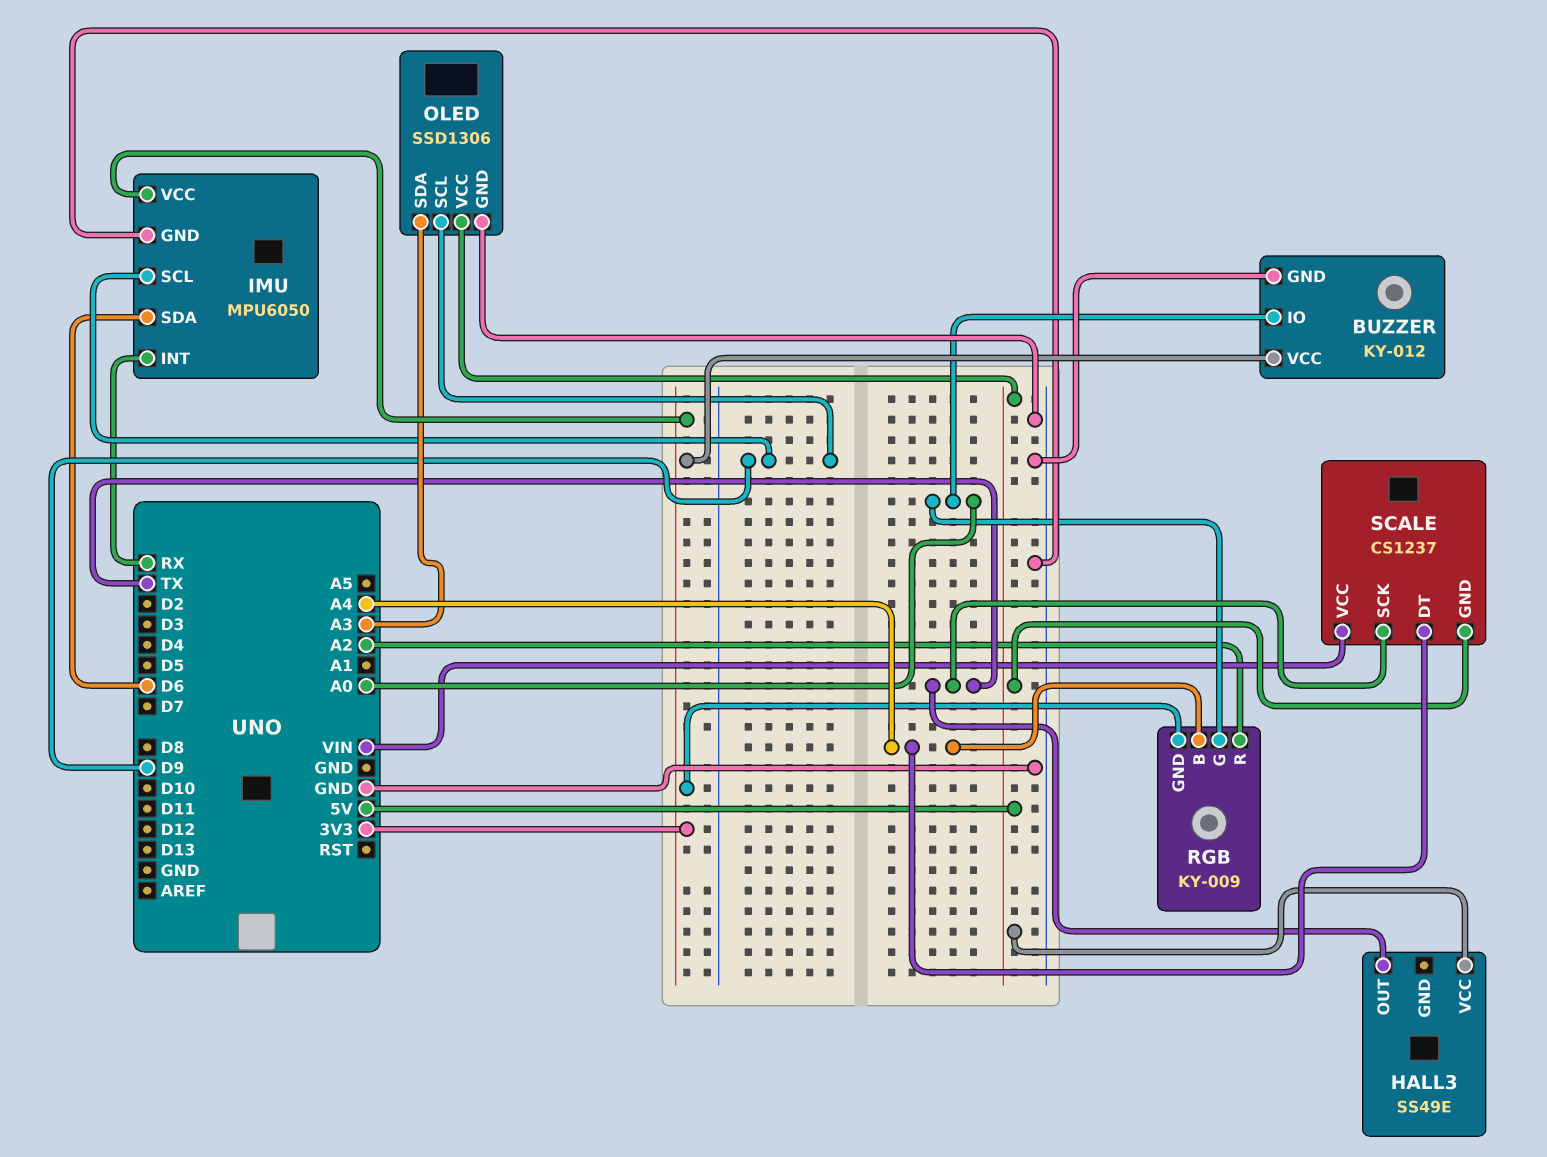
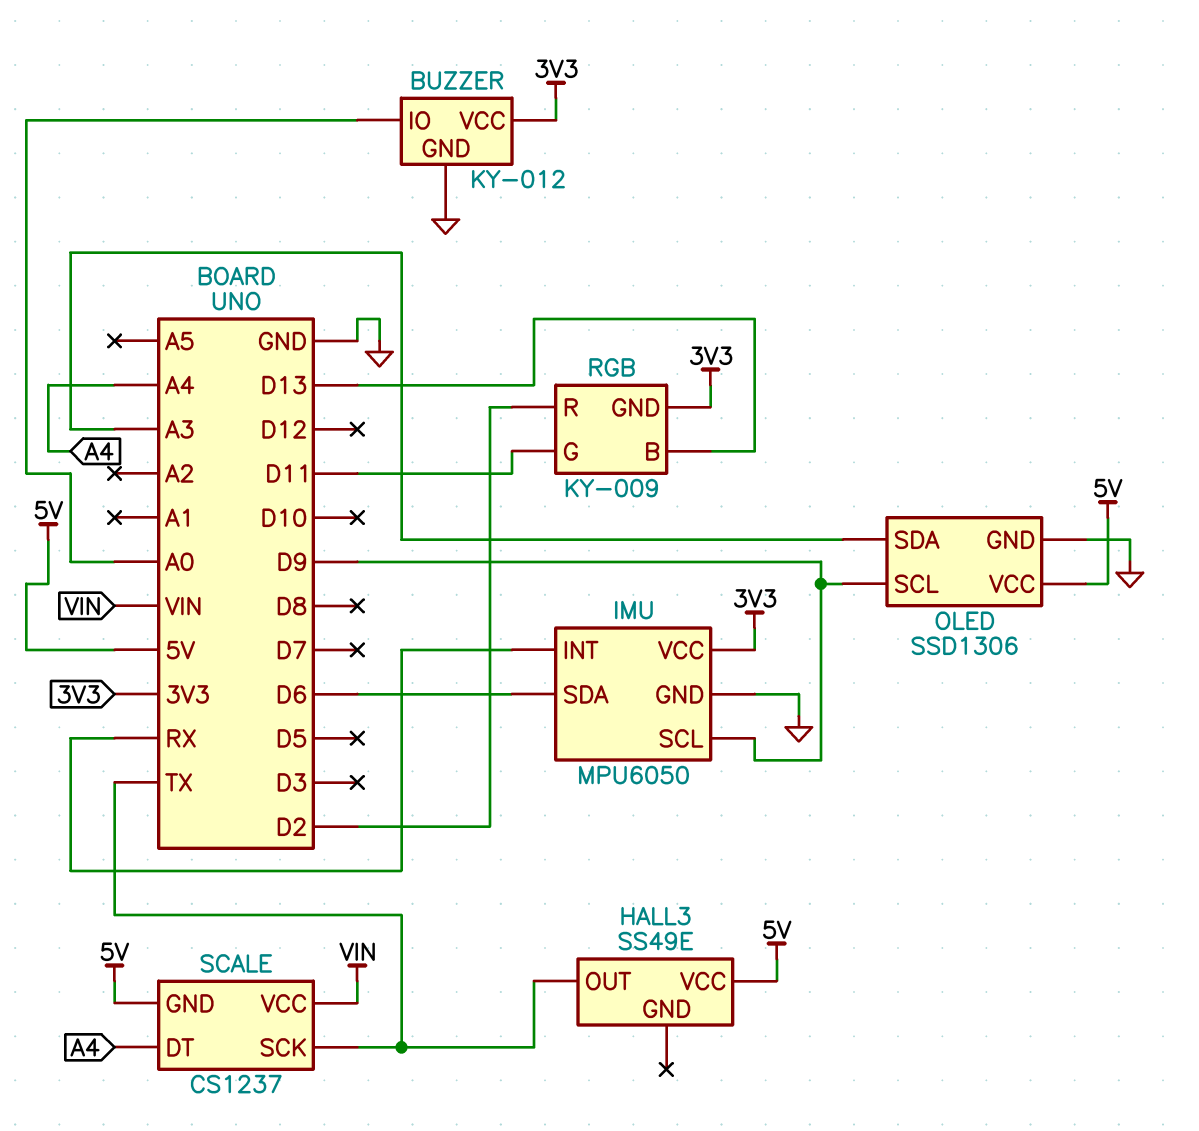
RGB pin B: A4 -> D13
RGB pin G: A0 -> D11
RGB pin R: A2 -> D2

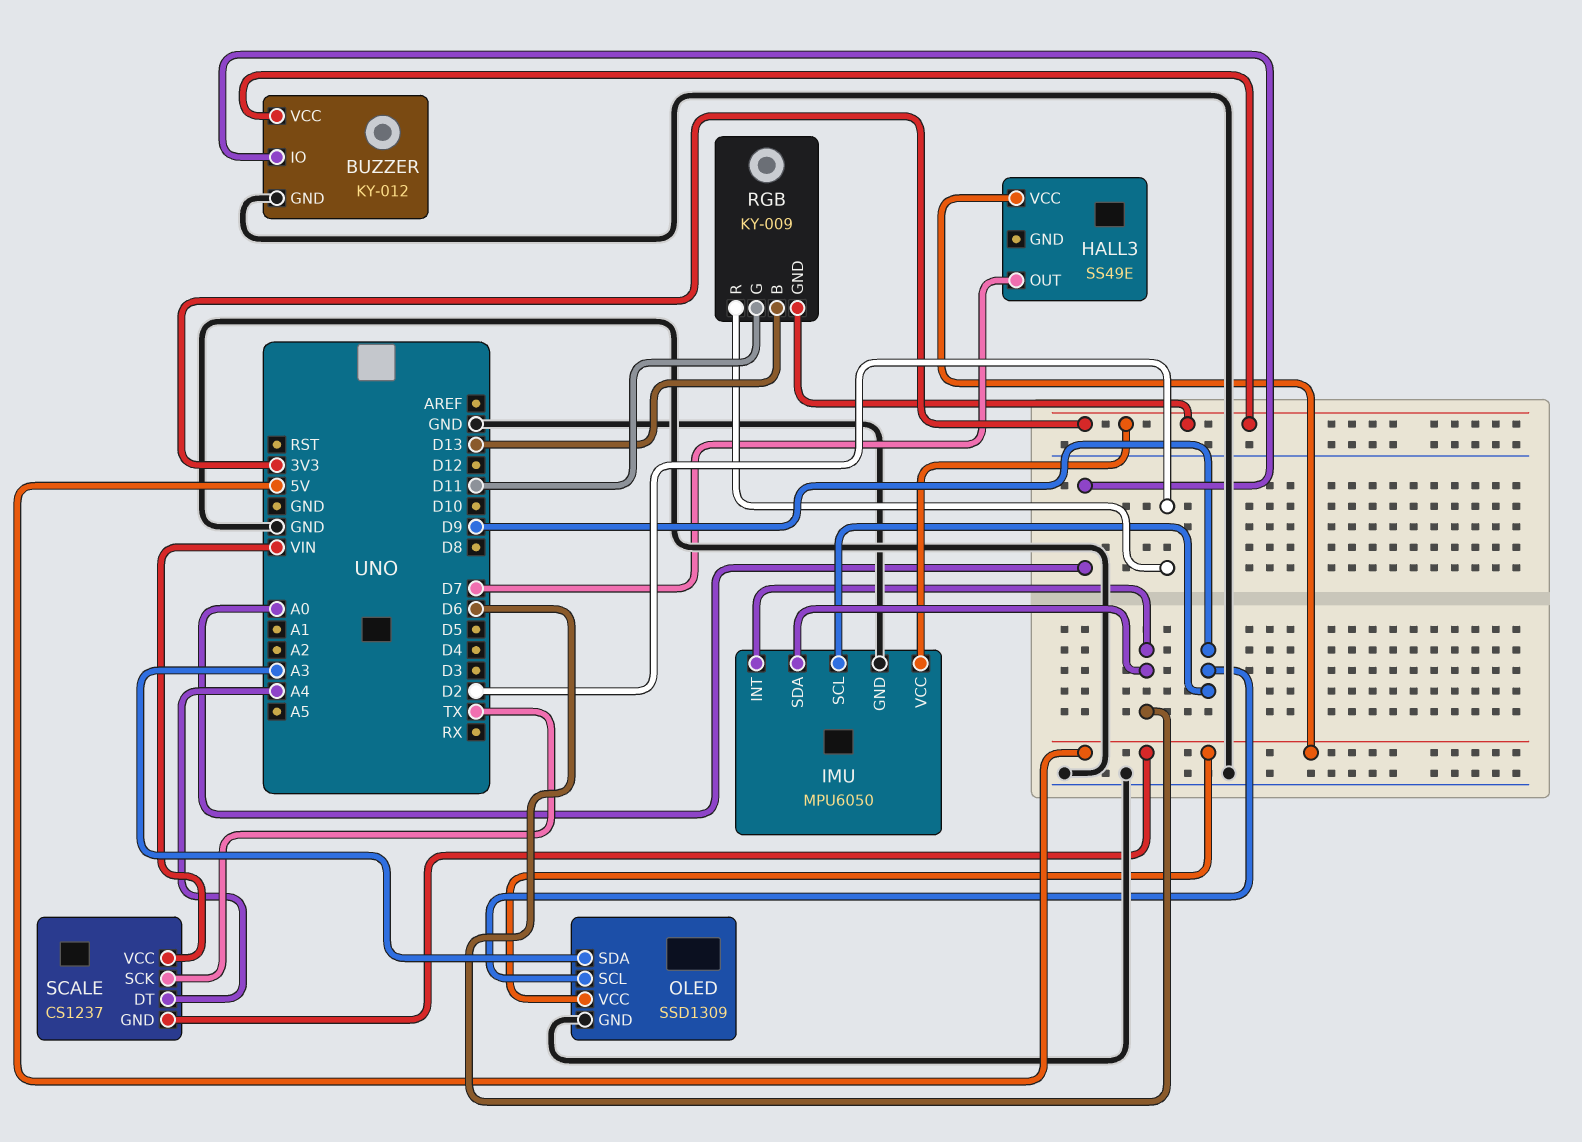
HALL3 pin OUT: TX -> D7
IMU pin INT: RX -> D6
OLED: SSD1306 -> SSD1309

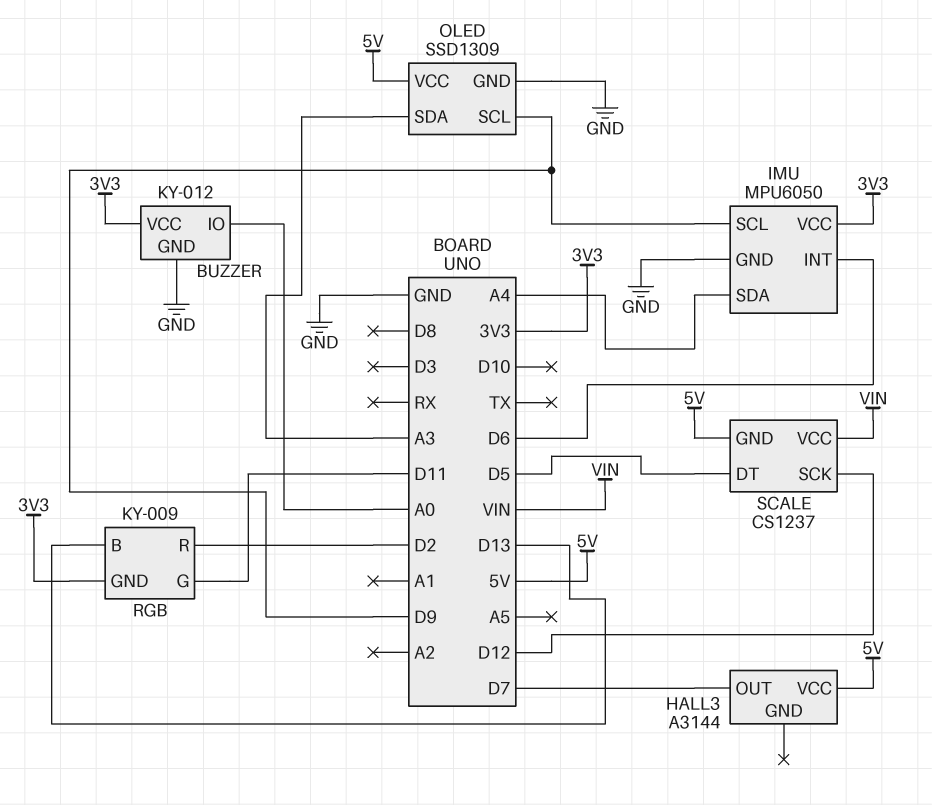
HALL3: SS49E -> A3144
IMU pin SDA: D6 -> A4
SCALE pin DT: A4 -> D5
SCALE pin SCK: TX -> D12

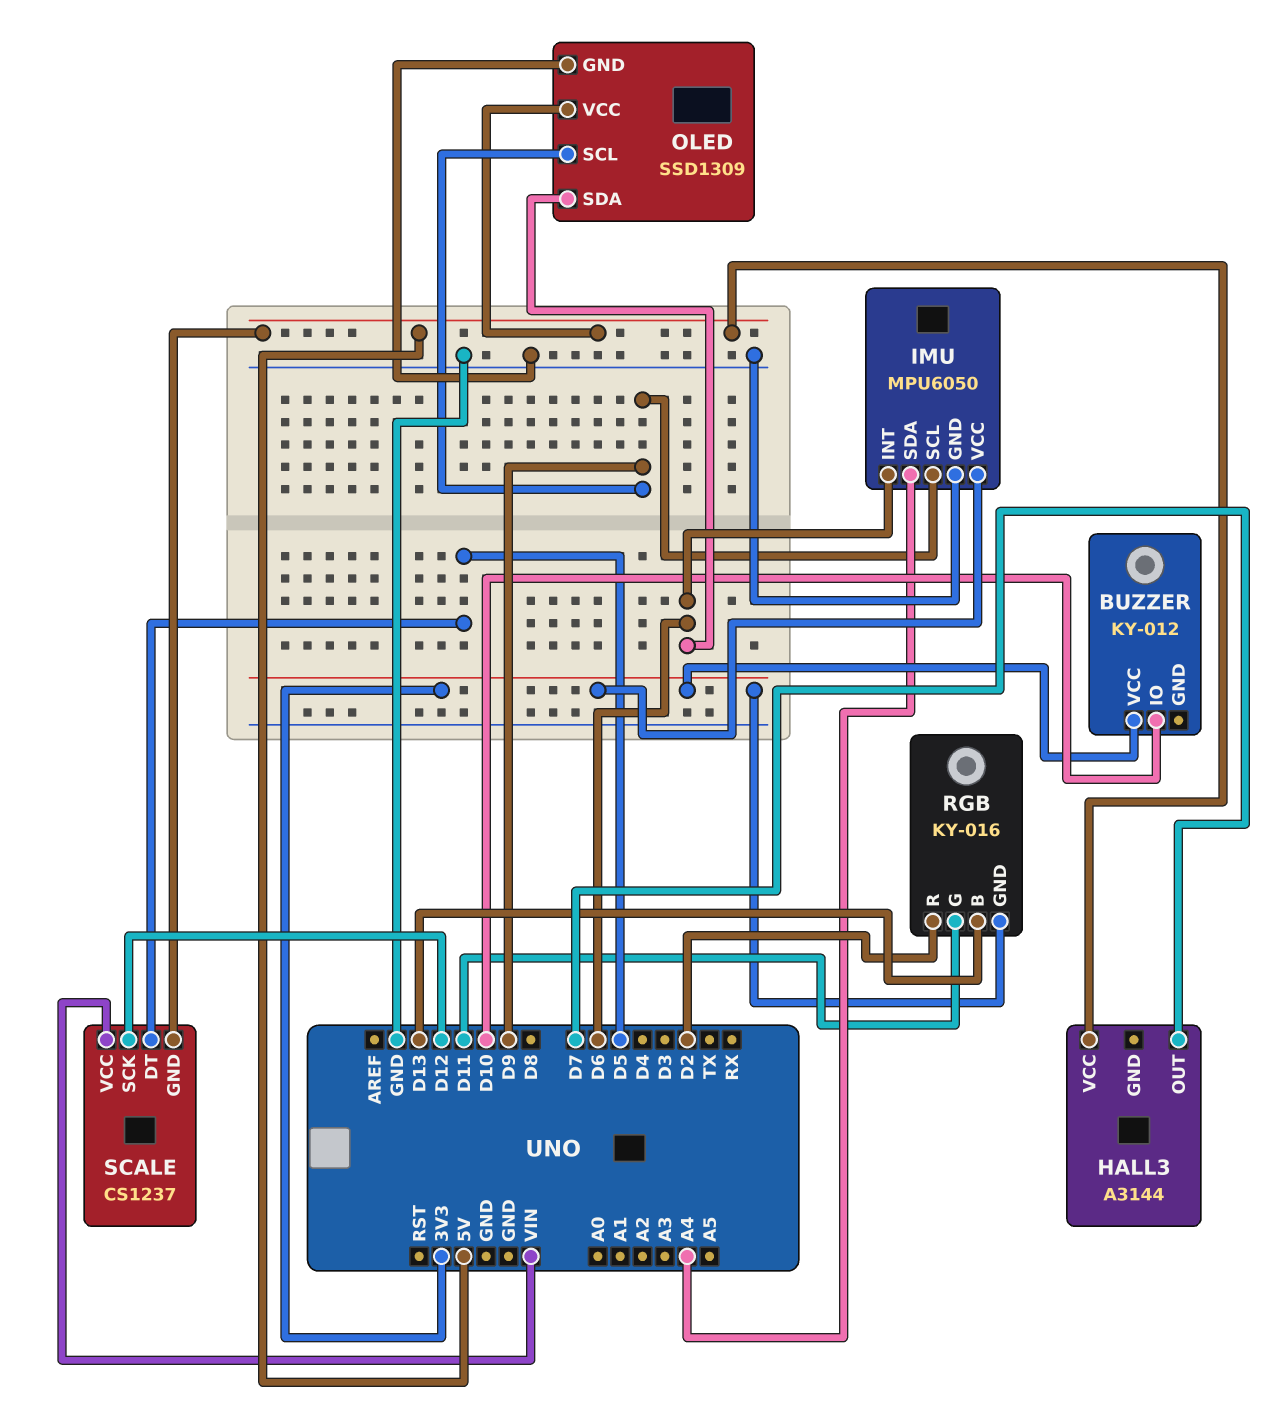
BUZZER pin GND: GND -> none
BUZZER pin IO: A0 -> D10
OLED pin SDA: A3 -> D6
RGB: KY-009 -> KY-016

